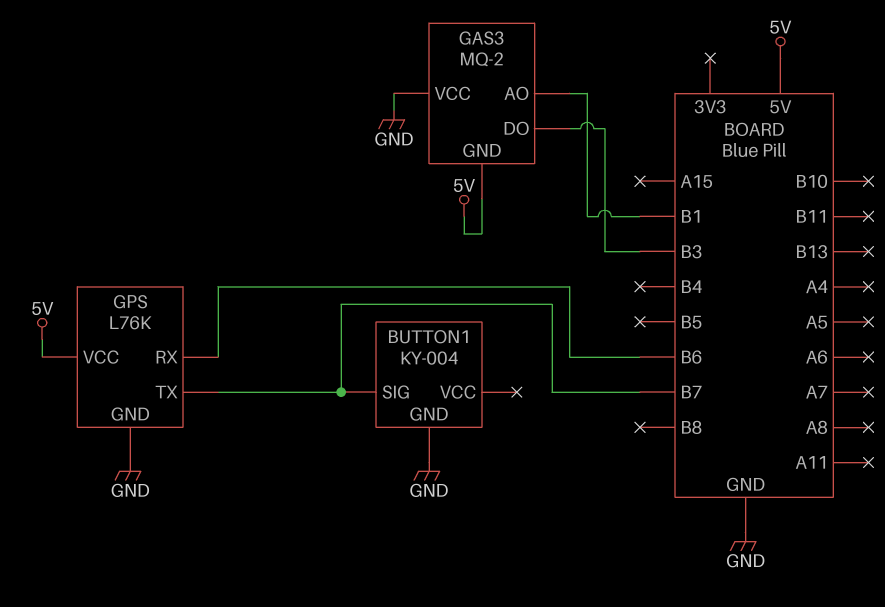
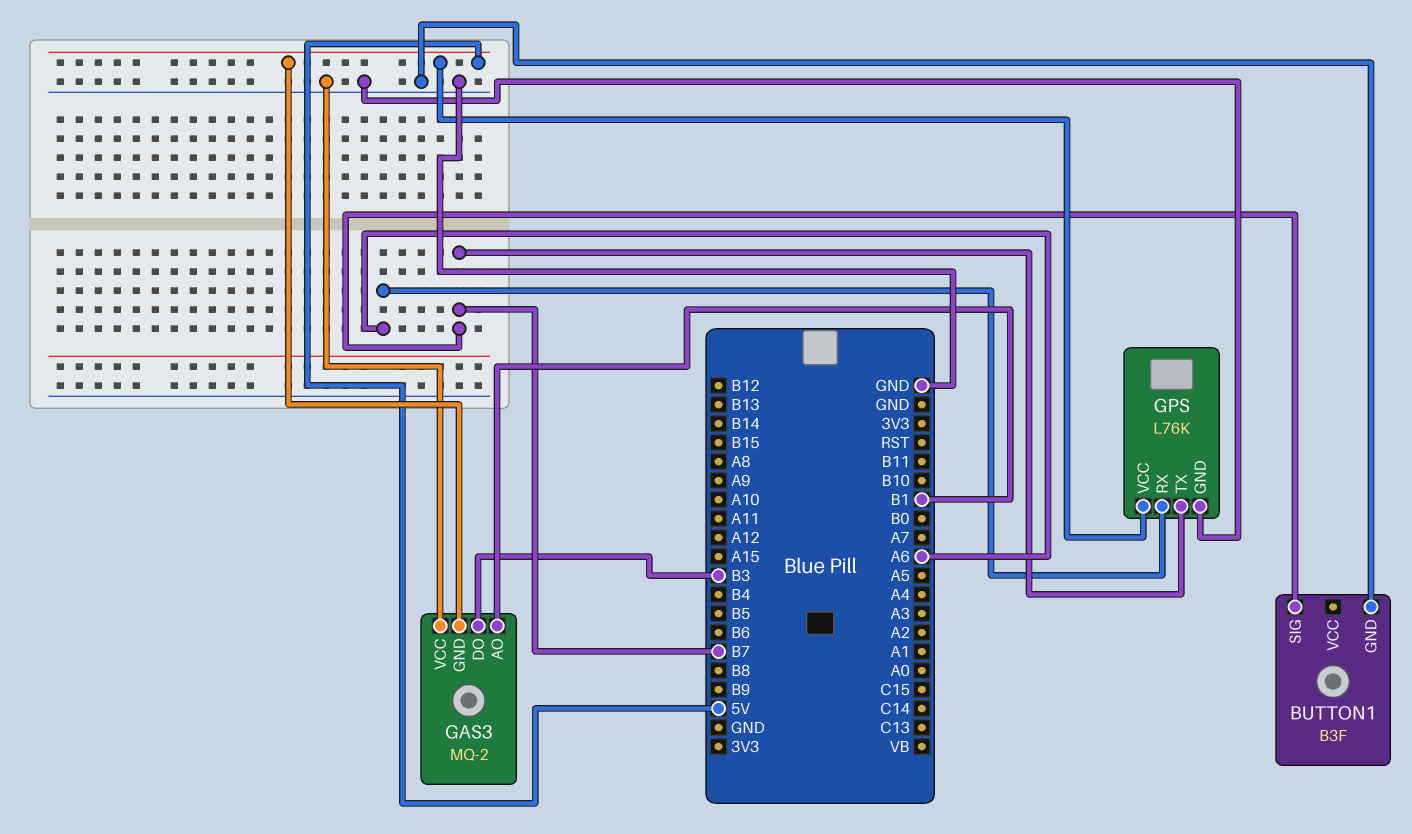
BUTTON1: KY-004 -> B3F
GPS pin RX: B6 -> A6

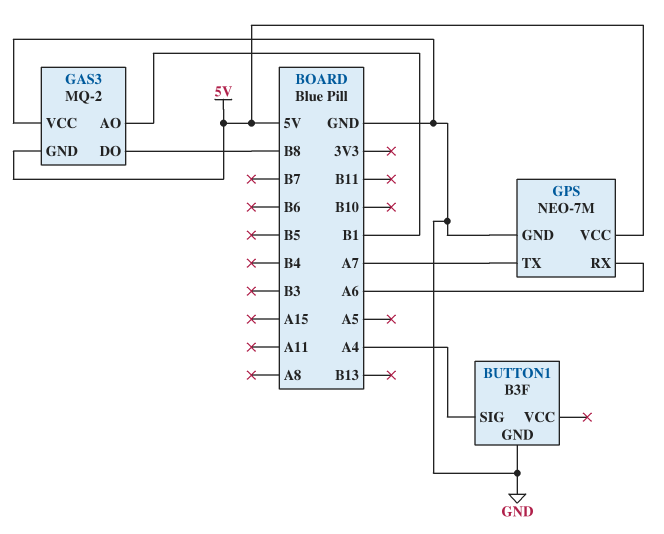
BUTTON1 pin SIG: B7 -> A4
GAS3 pin DO: B3 -> B8
GPS: L76K -> NEO-7M
GPS pin TX: B7 -> A7

